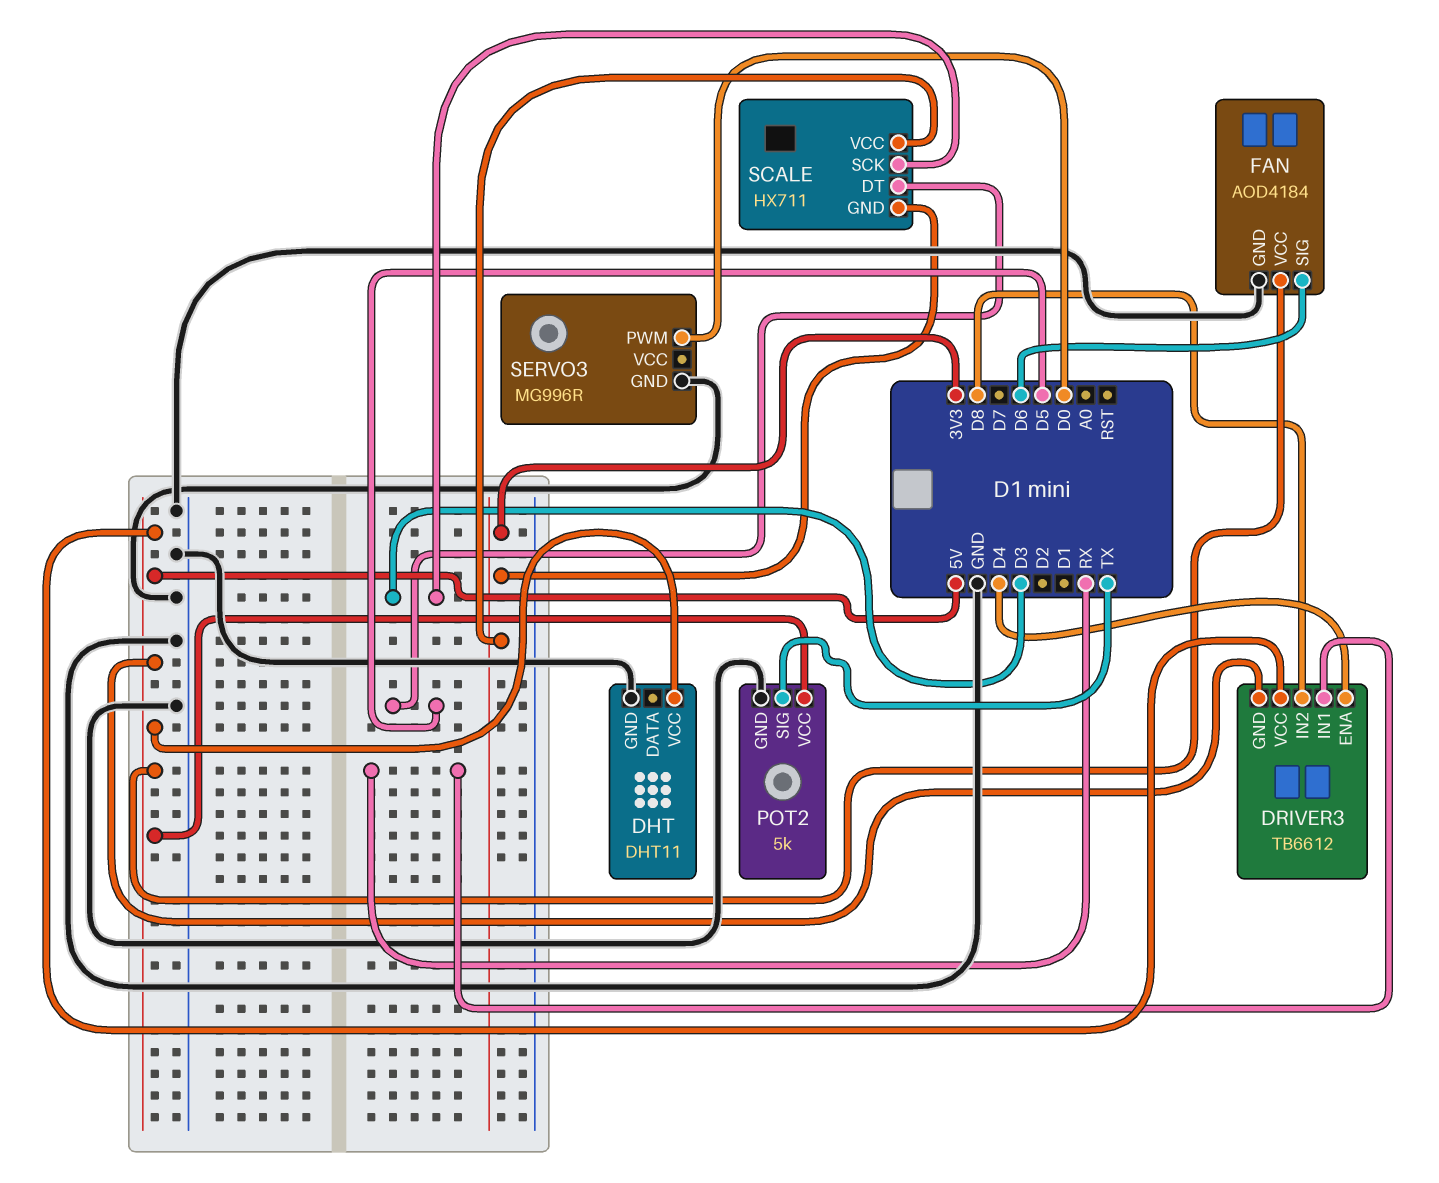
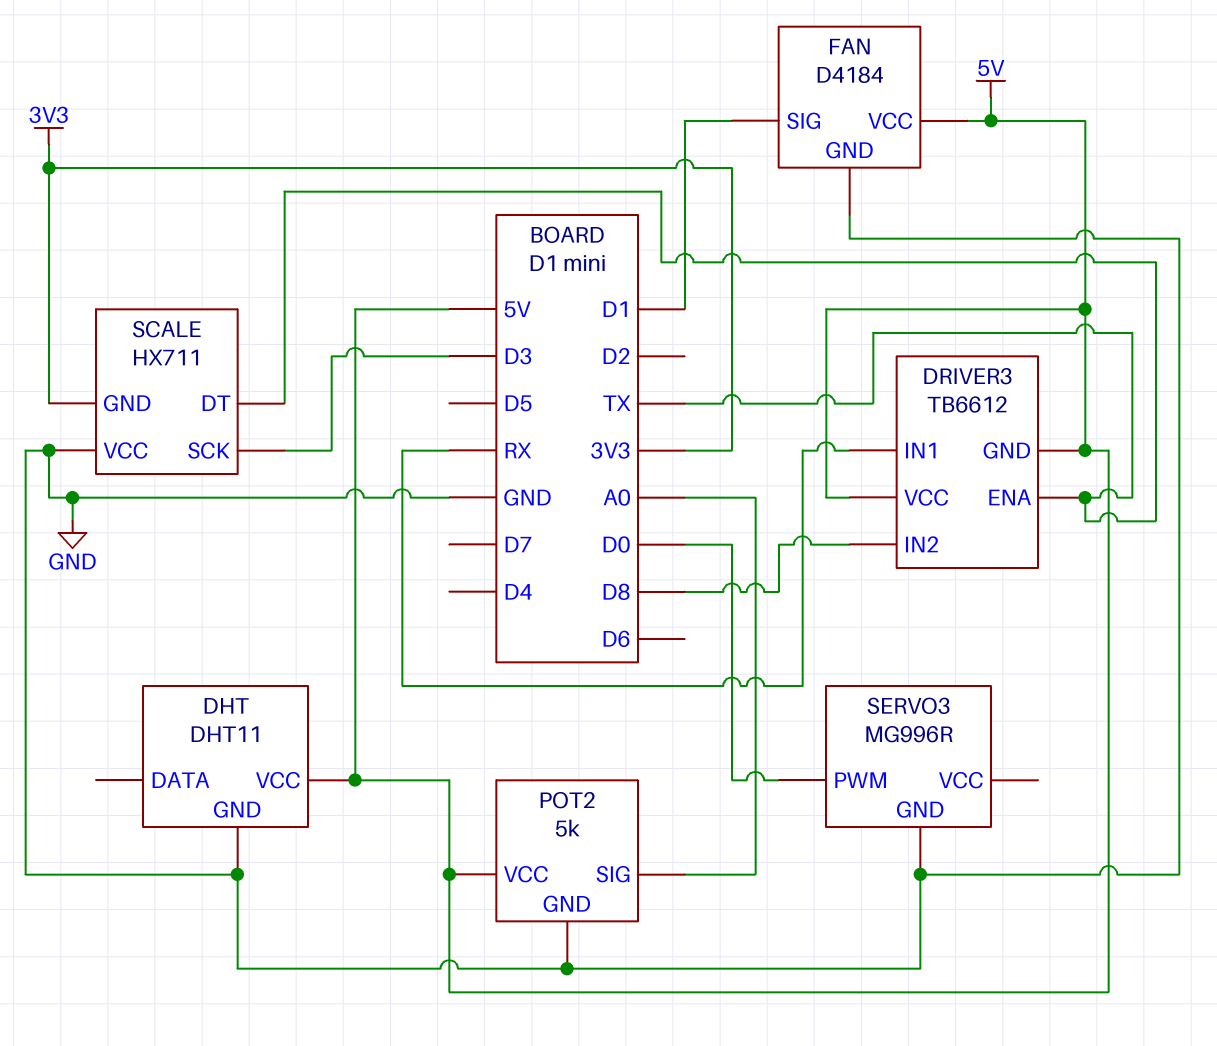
DRIVER3 pin ENA: D4 -> TX
FAN: AOD4184 -> D4184
FAN pin SIG: D6 -> D1
POT2 pin SIG: TX -> A0
SCALE pin DT: D5 -> TX
SCALE pin VCC: 3V3 -> GND

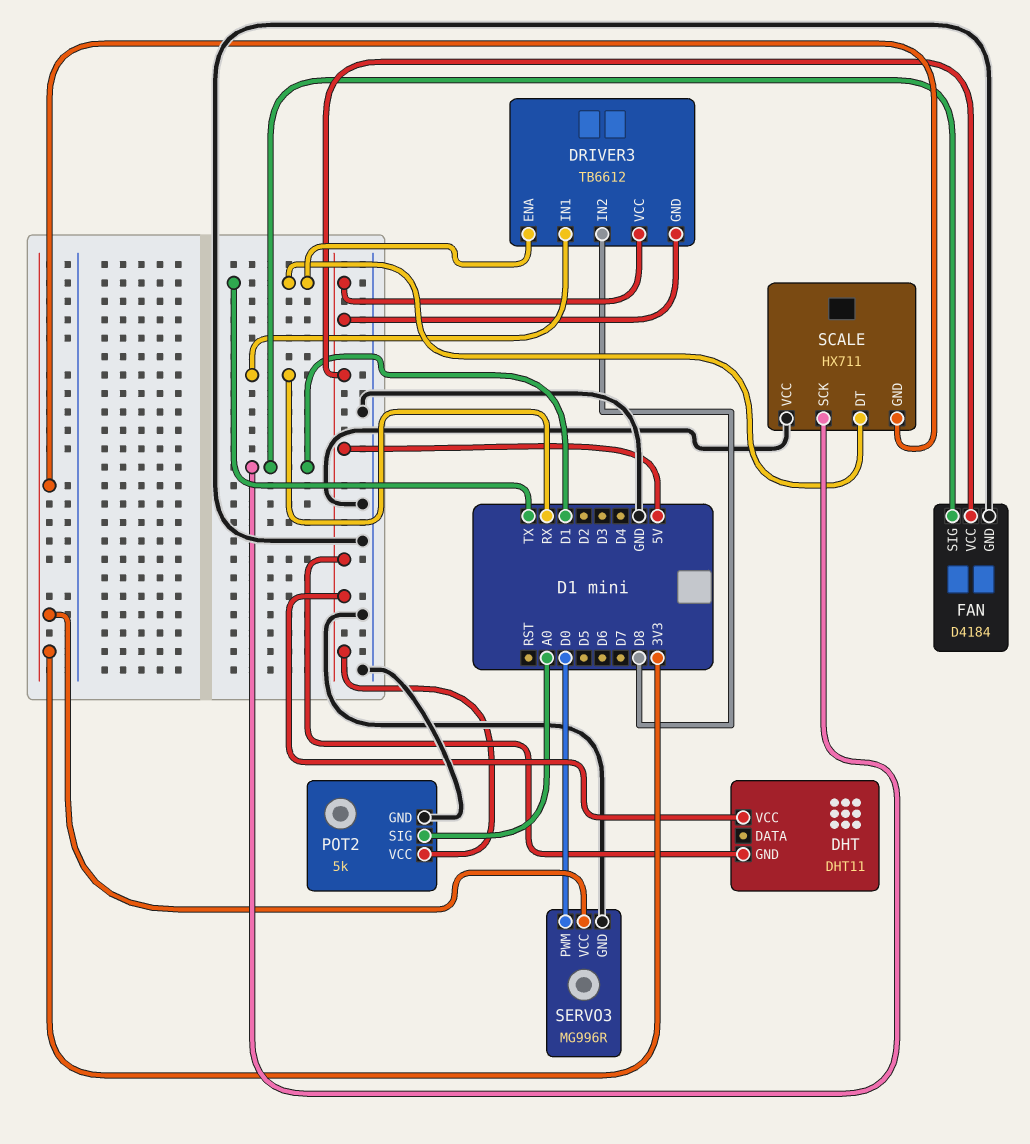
DHT pin GND: GND -> 5V
SCALE pin SCK: D3 -> D1
SERVO3 pin VCC: none -> 3V3

